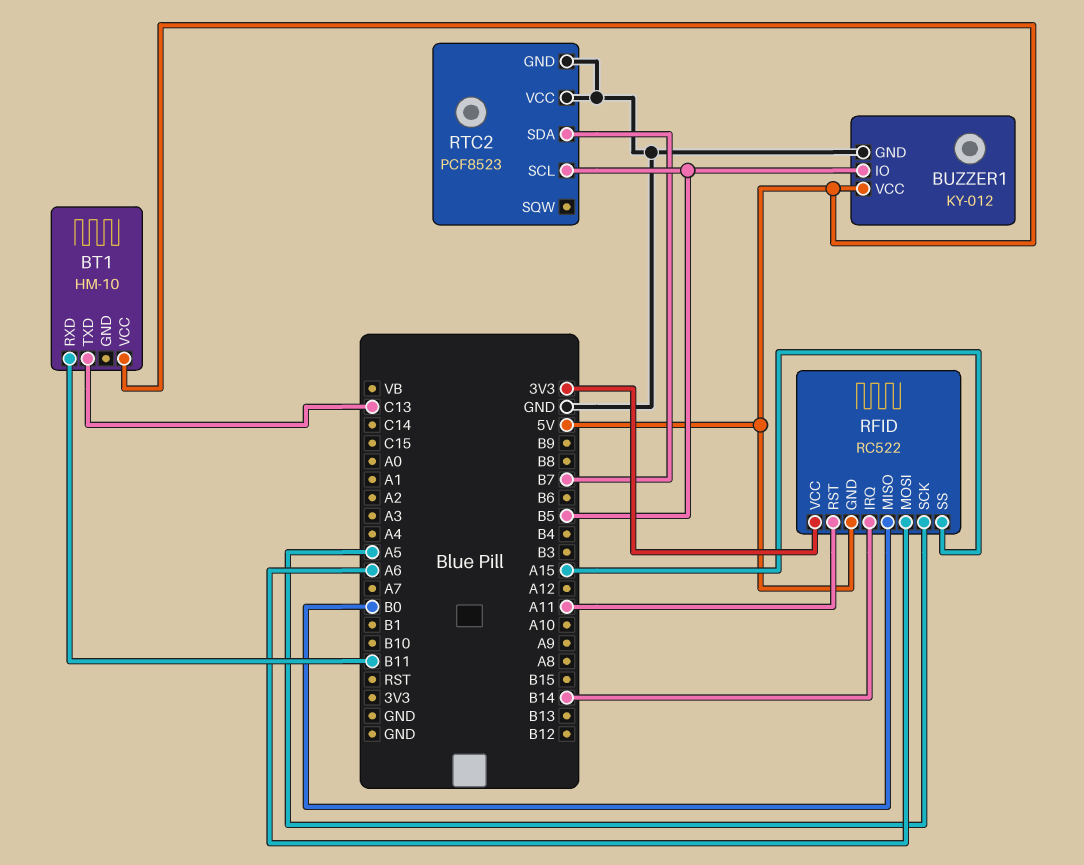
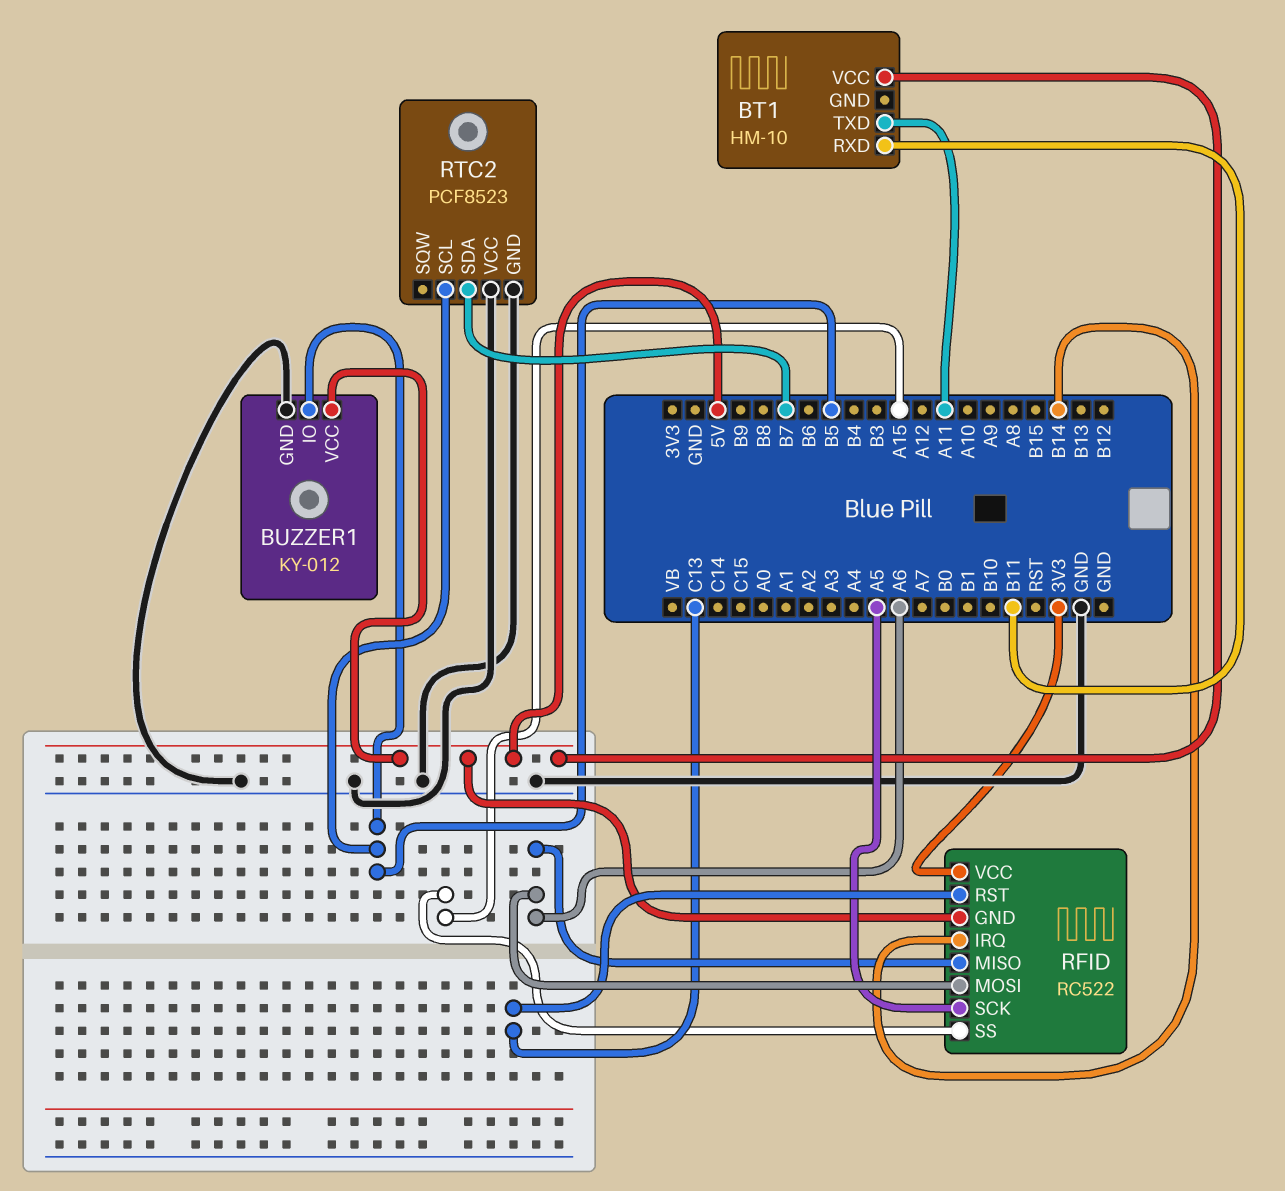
BT1 pin TXD: C13 -> A11
RFID pin MISO: B0 -> A6
RFID pin RST: A11 -> C13

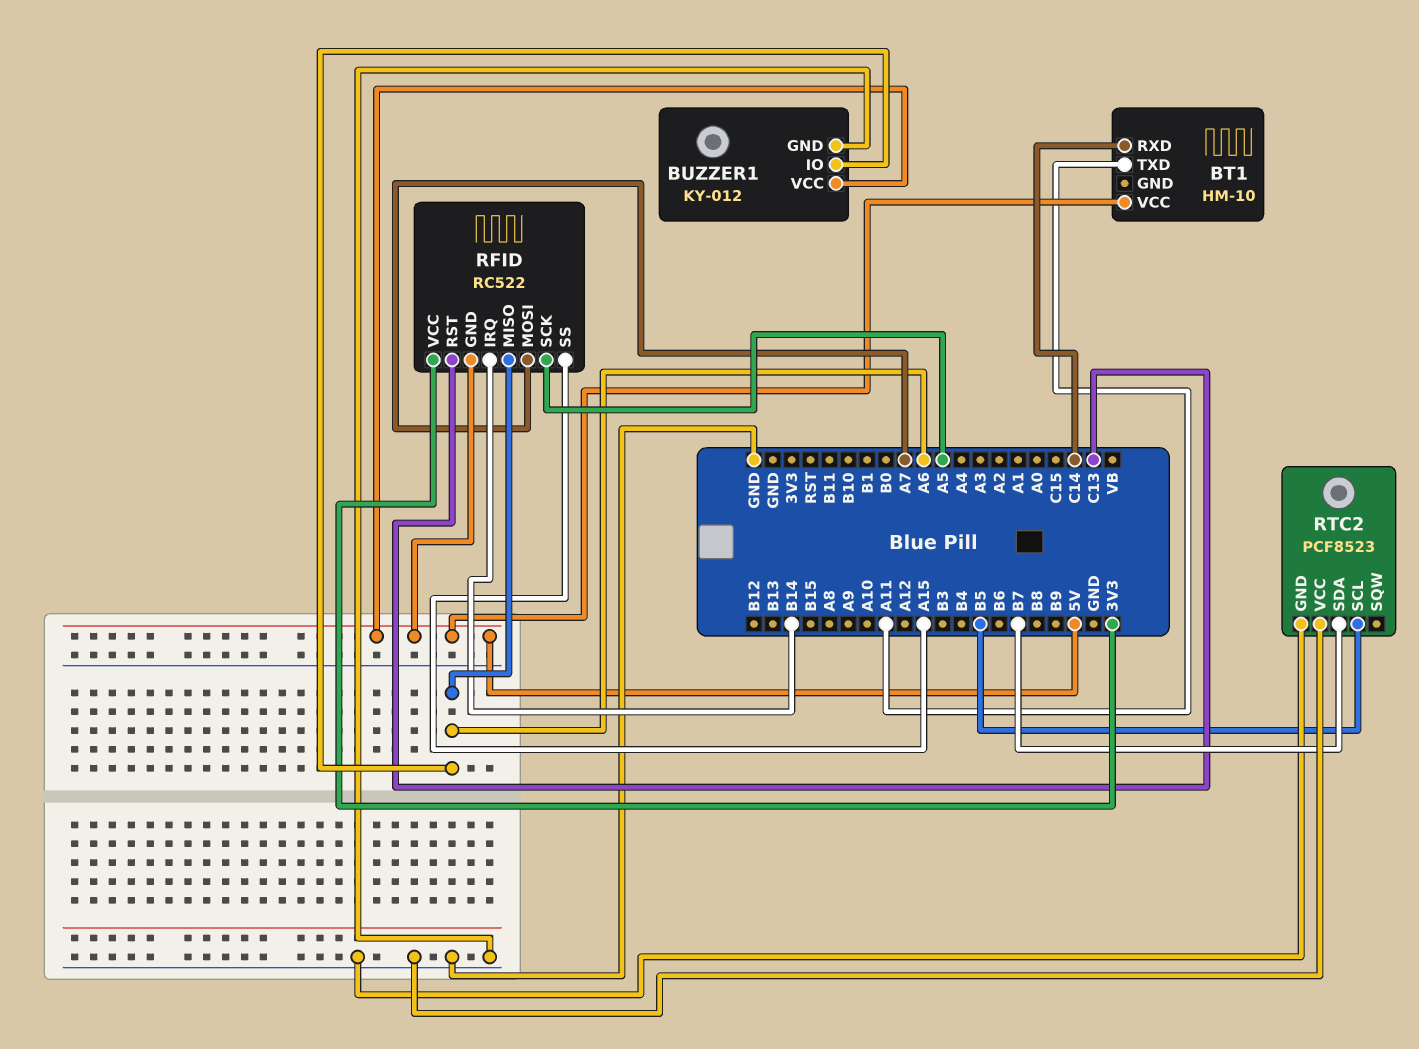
BT1 pin RXD: B11 -> C14
BUZZER1 pin IO: B5 -> A6
RFID pin MOSI: A6 -> A7

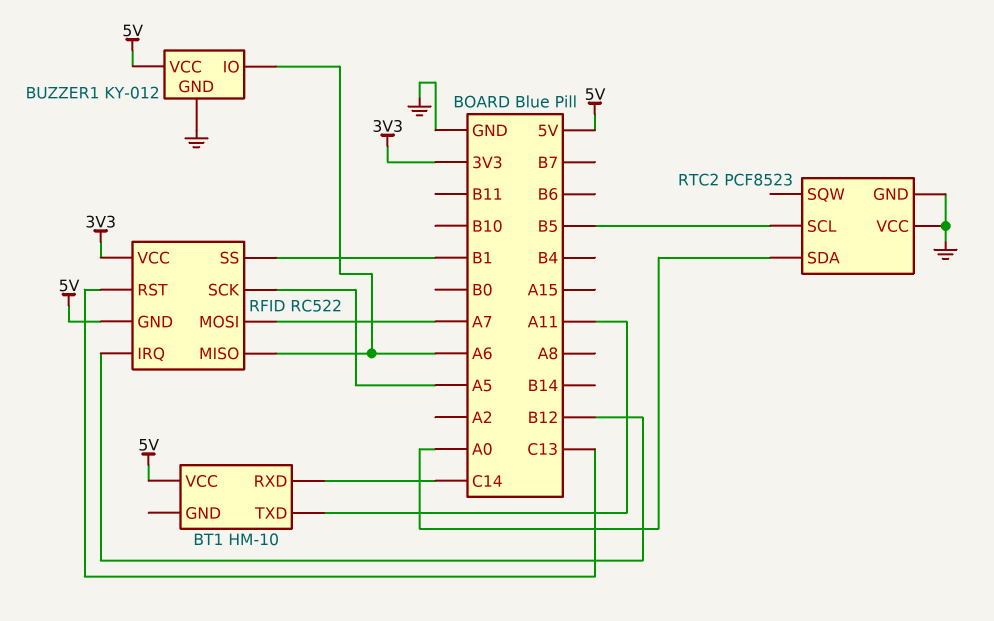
RFID pin IRQ: B14 -> B12
RFID pin SS: A15 -> B1
RTC2 pin SDA: B7 -> A0

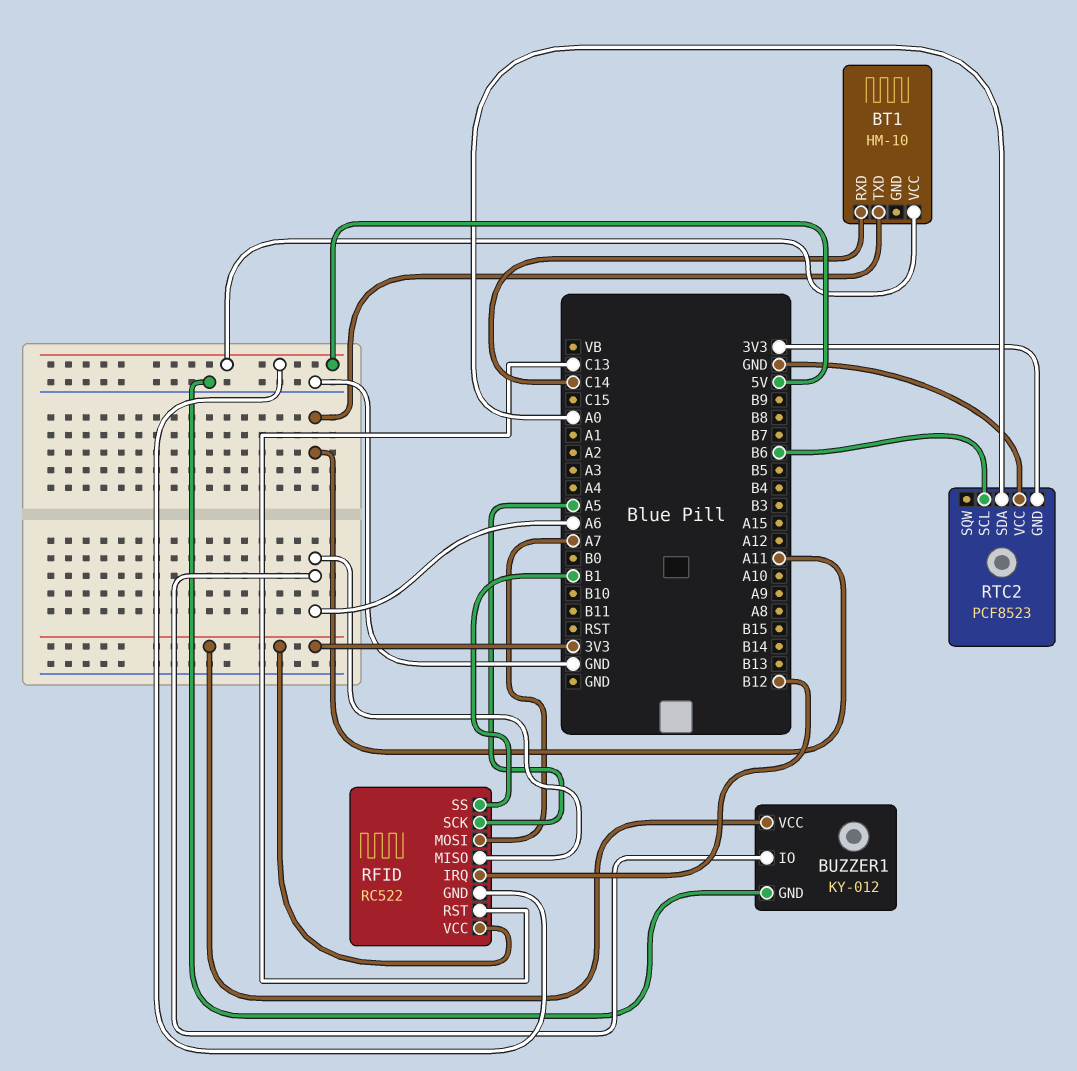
BUZZER1 pin VCC: 5V -> 3V3
RTC2 pin GND: GND -> 3V3
RTC2 pin SCL: B5 -> B6

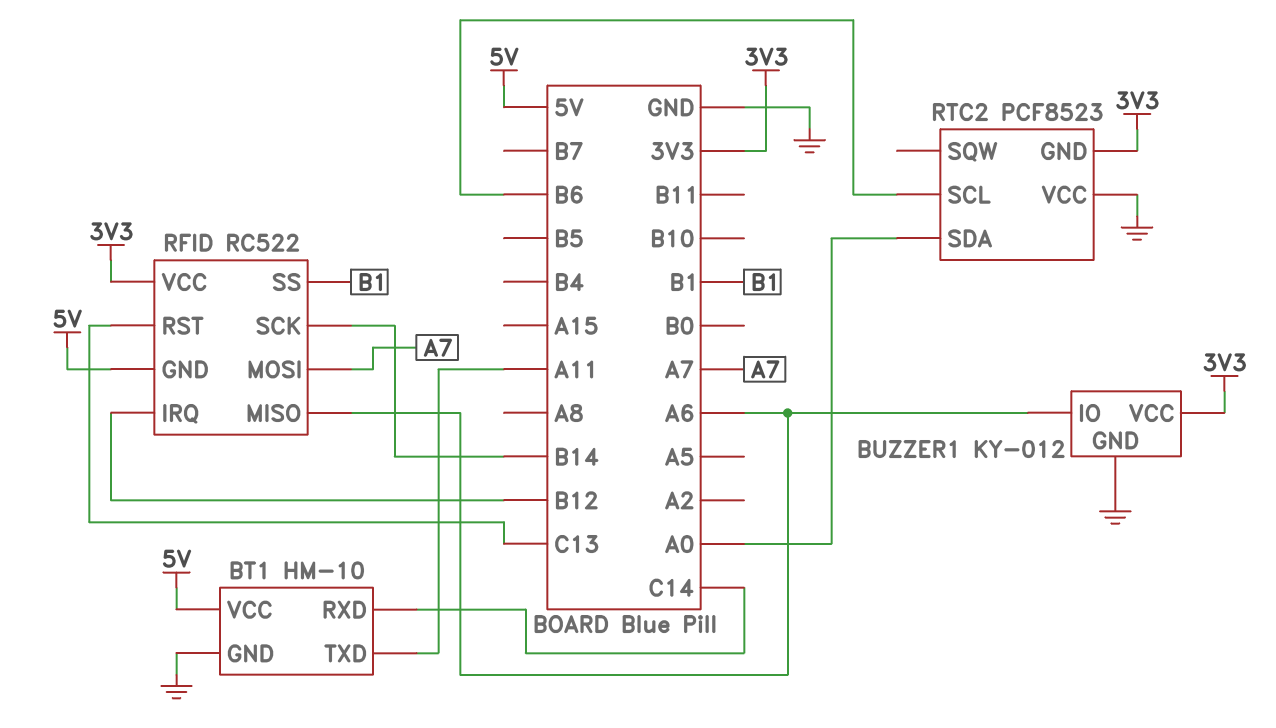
BT1 pin GND: none -> GND
RFID pin SCK: A5 -> B14

